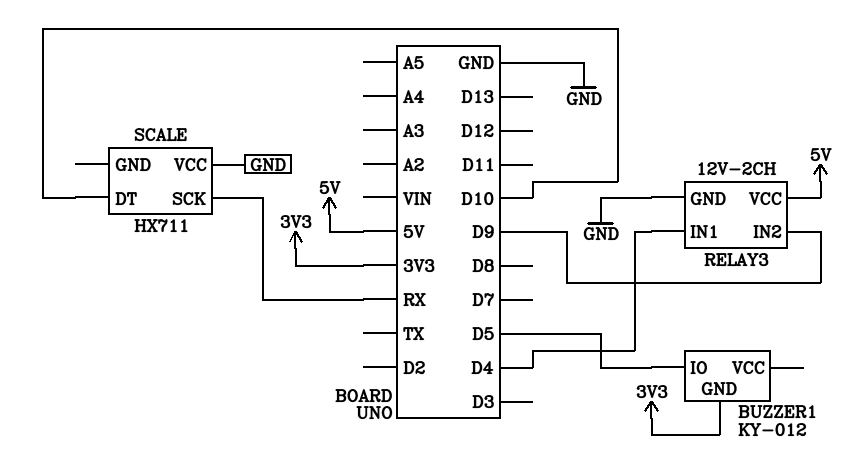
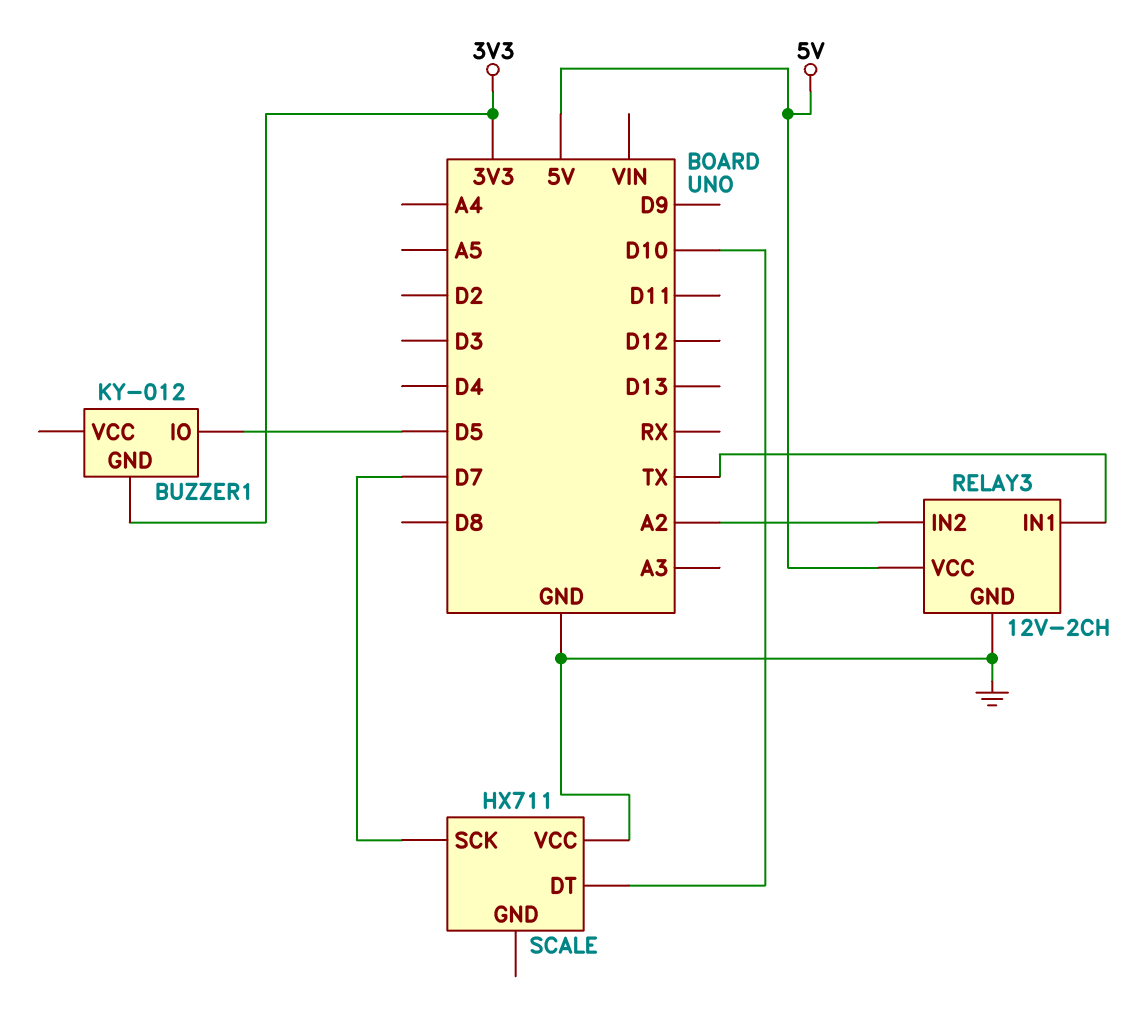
RELAY3 pin IN1: D4 -> TX
RELAY3 pin IN2: D9 -> A2
SCALE pin SCK: RX -> D7

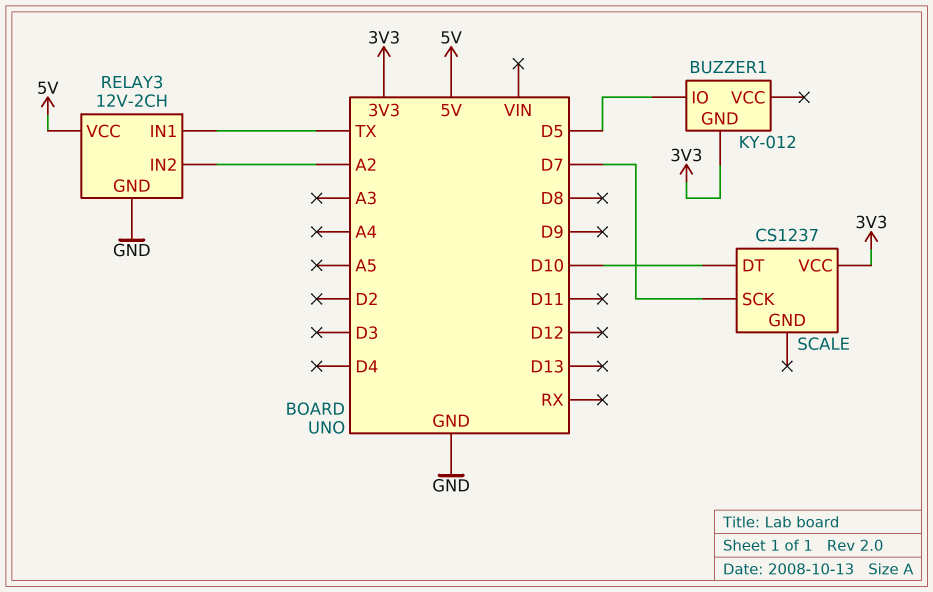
SCALE: HX711 -> CS1237
SCALE pin VCC: GND -> 3V3

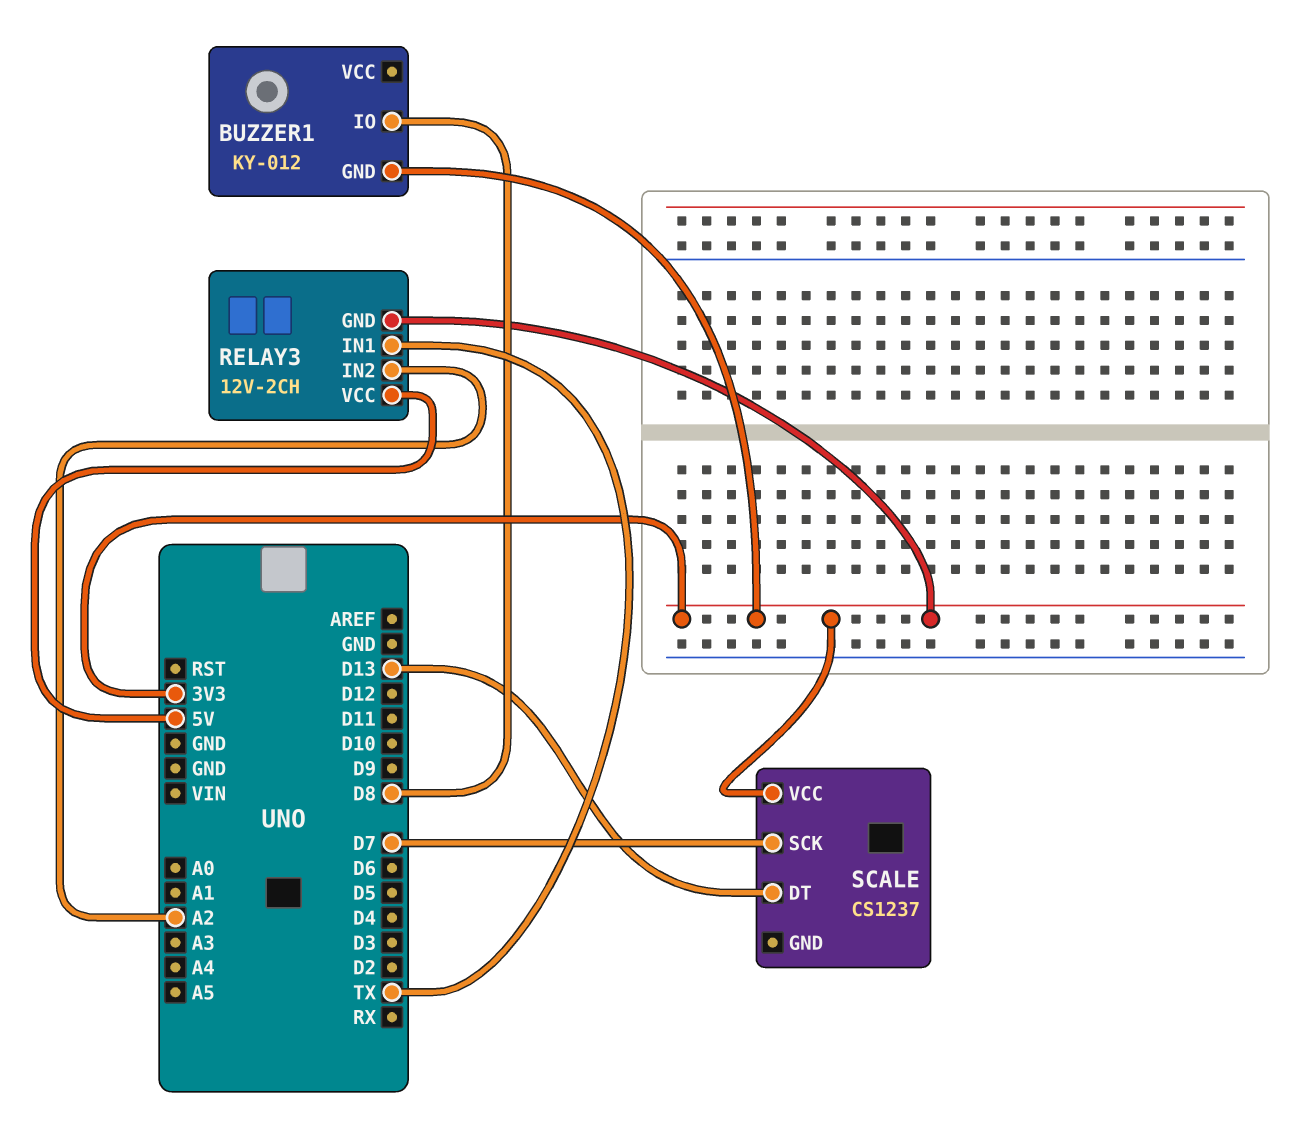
BUZZER1 pin IO: D5 -> D8
RELAY3 pin GND: GND -> 3V3
SCALE pin DT: D10 -> D13

